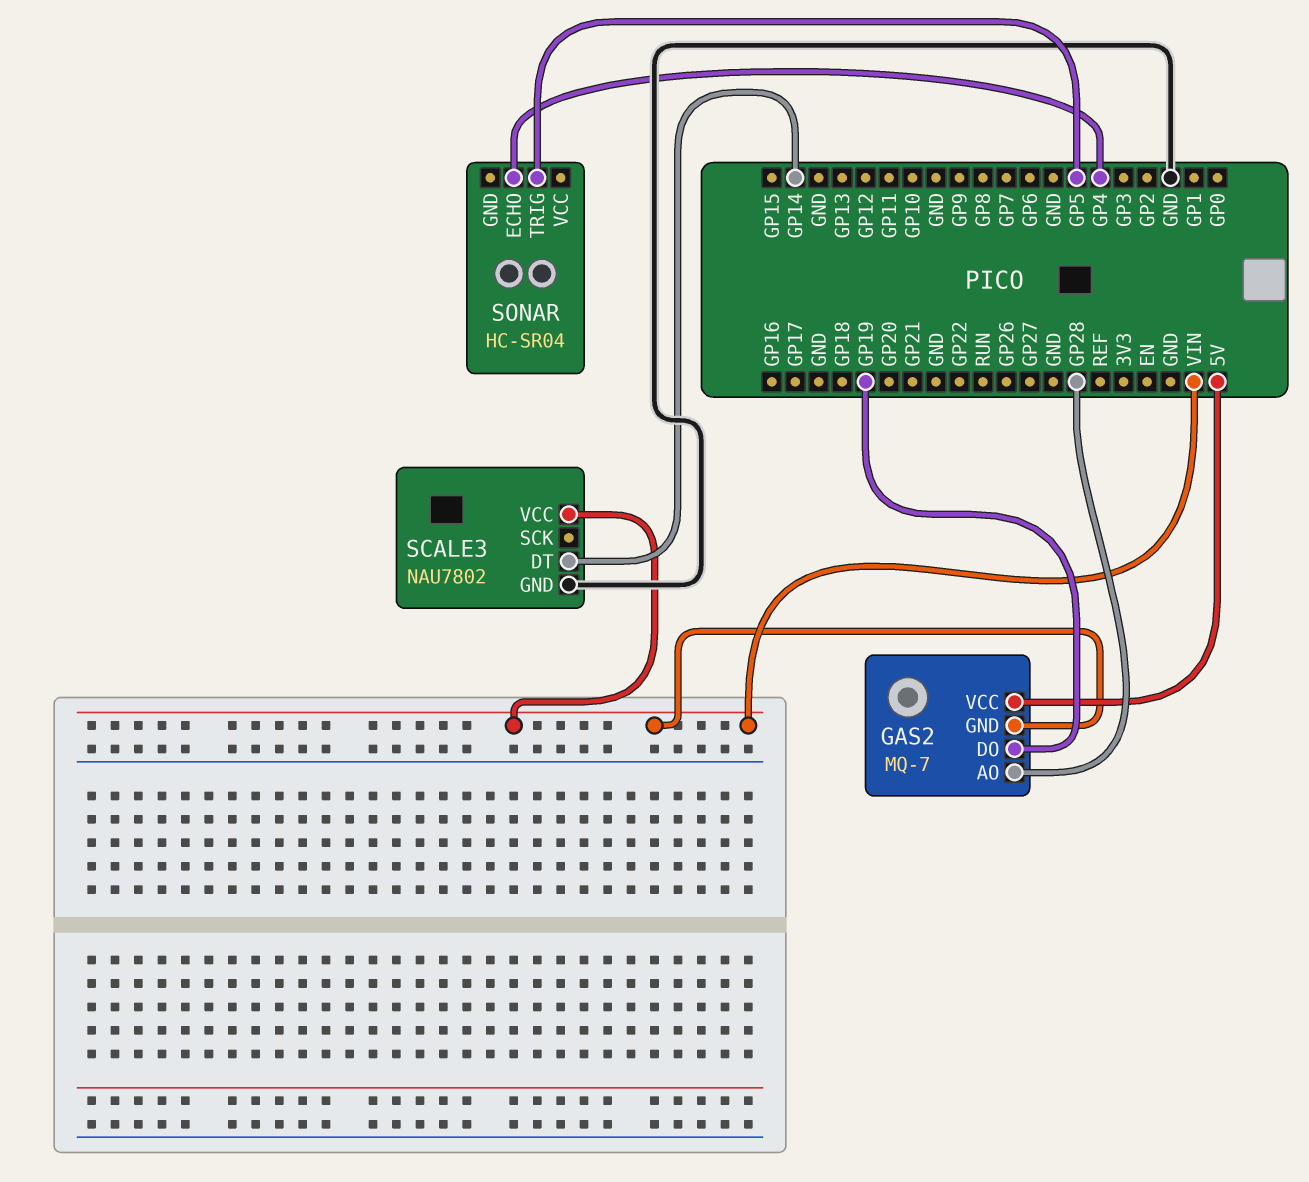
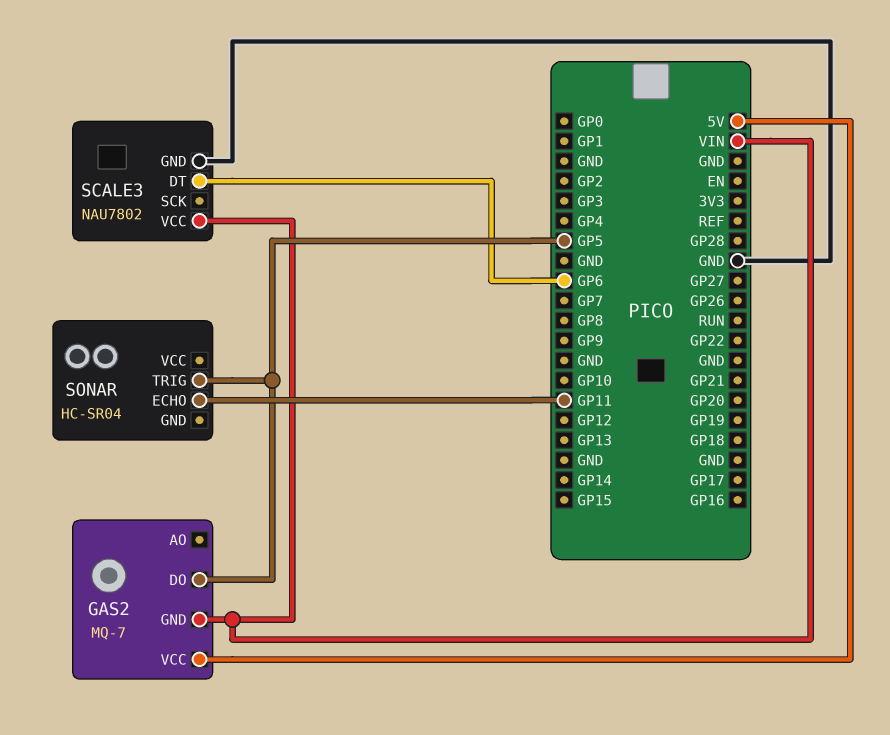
GAS2 pin AO: GP28 -> none
GAS2 pin DO: GP19 -> GP5
SCALE3 pin DT: GP14 -> GP6
SONAR pin ECHO: GP4 -> GP11

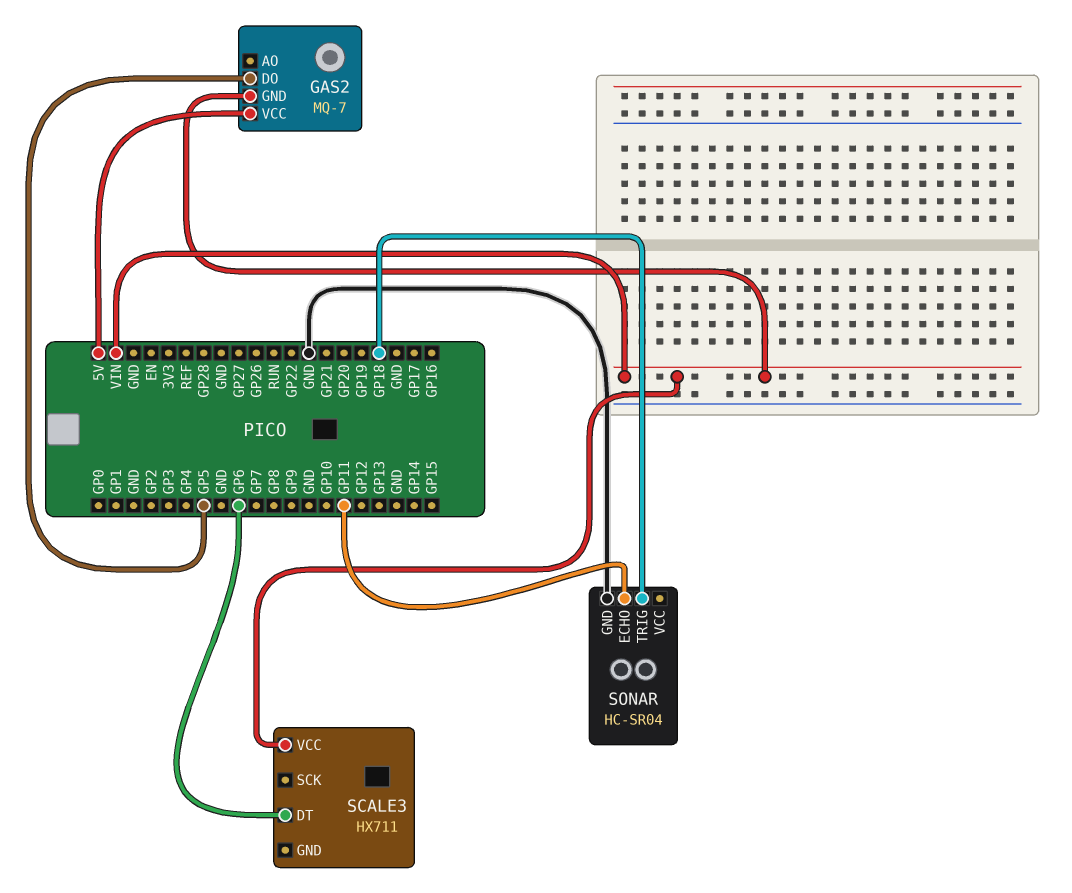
SCALE3: NAU7802 -> HX711
SCALE3 pin GND: GND -> none
SONAR pin GND: none -> GND
SONAR pin TRIG: GP5 -> GP18

